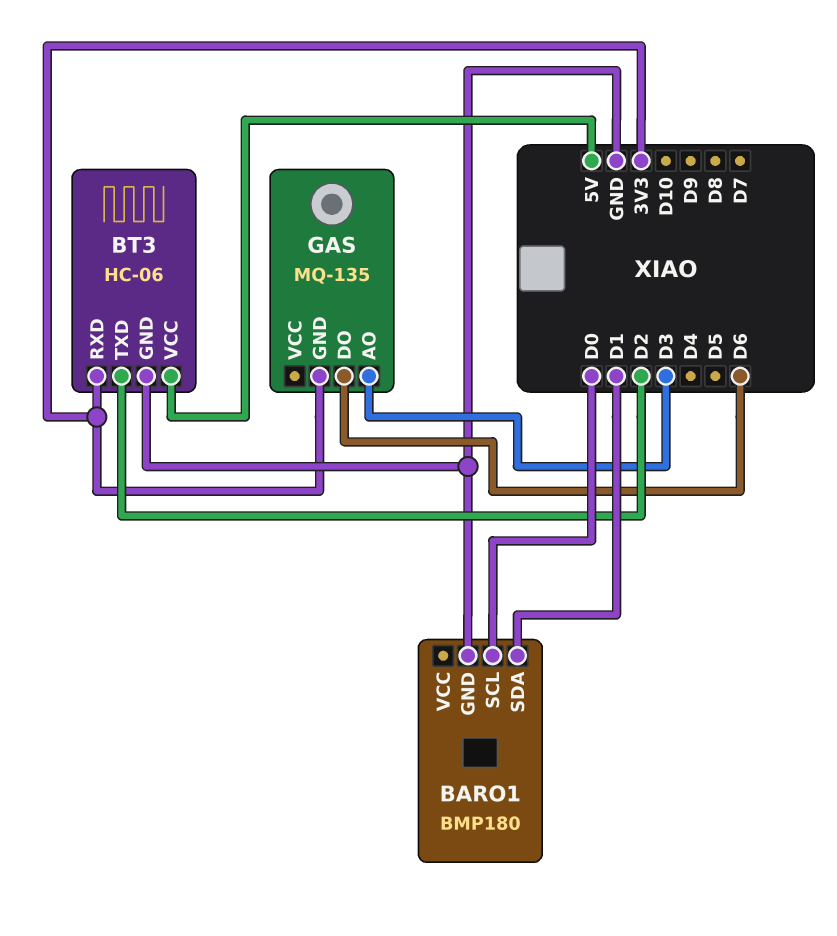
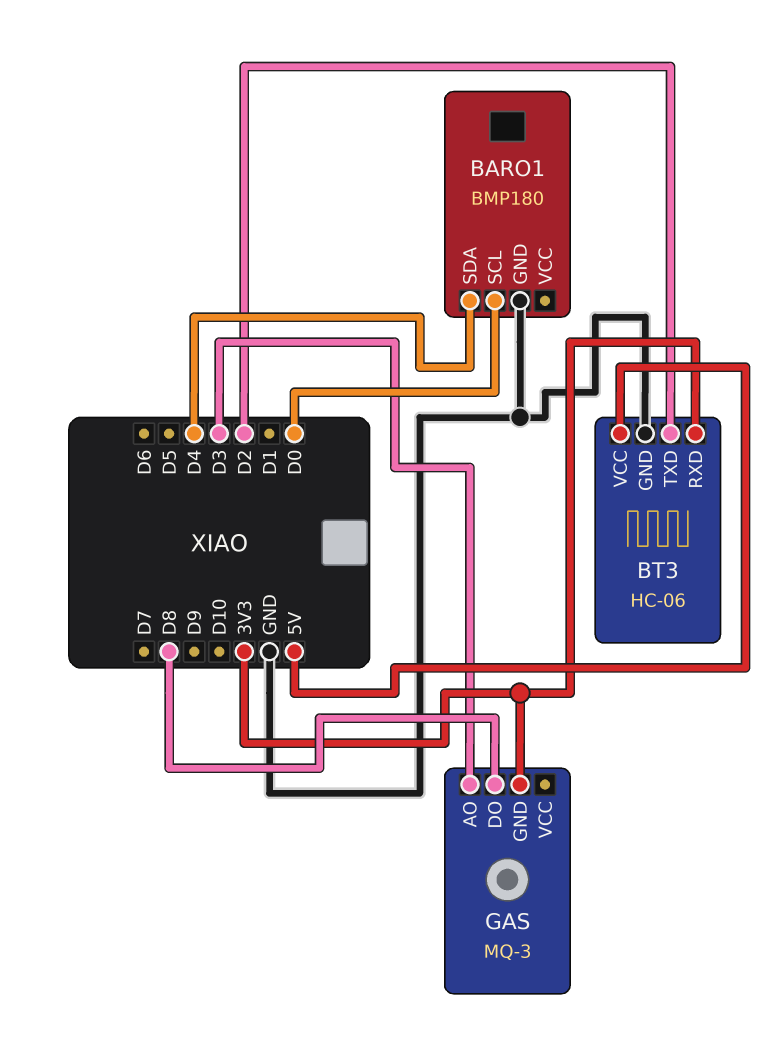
BARO1 pin SDA: D1 -> D4
GAS: MQ-135 -> MQ-3
GAS pin DO: D6 -> D8

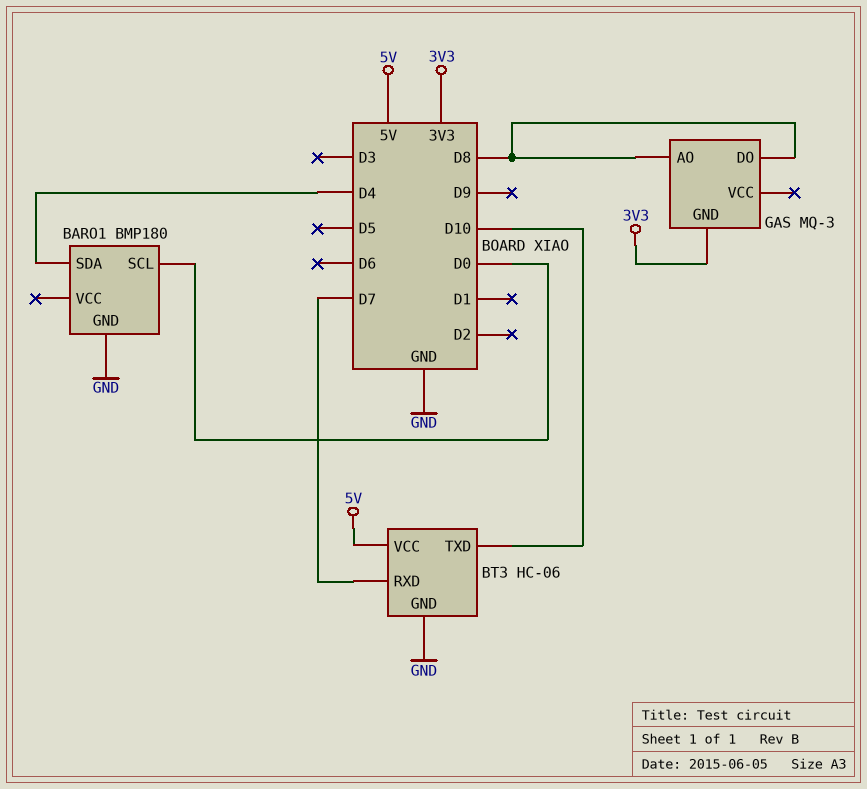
BT3 pin RXD: 3V3 -> D7
BT3 pin TXD: D2 -> D10
GAS pin AO: D3 -> D8

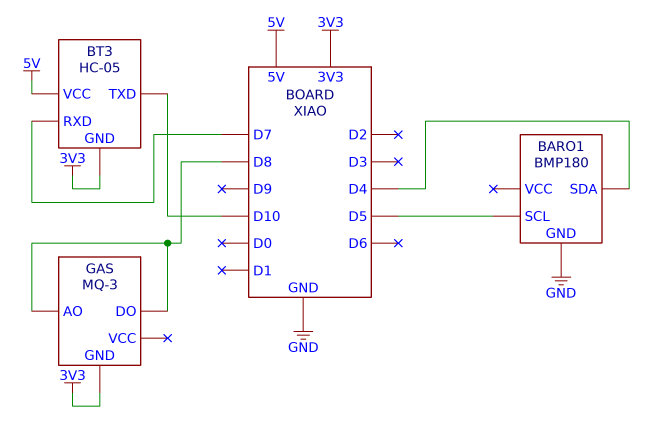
BARO1 pin SCL: D0 -> D5
BT3: HC-06 -> HC-05
BT3 pin GND: GND -> 3V3

